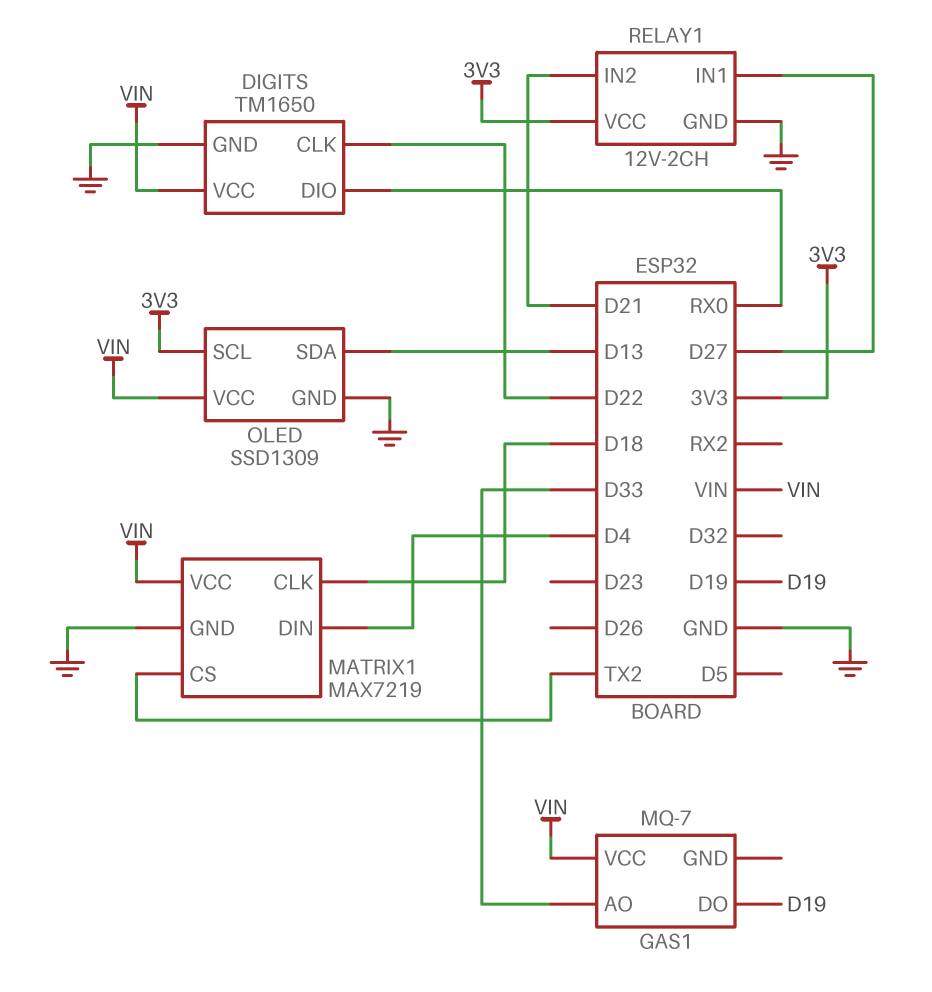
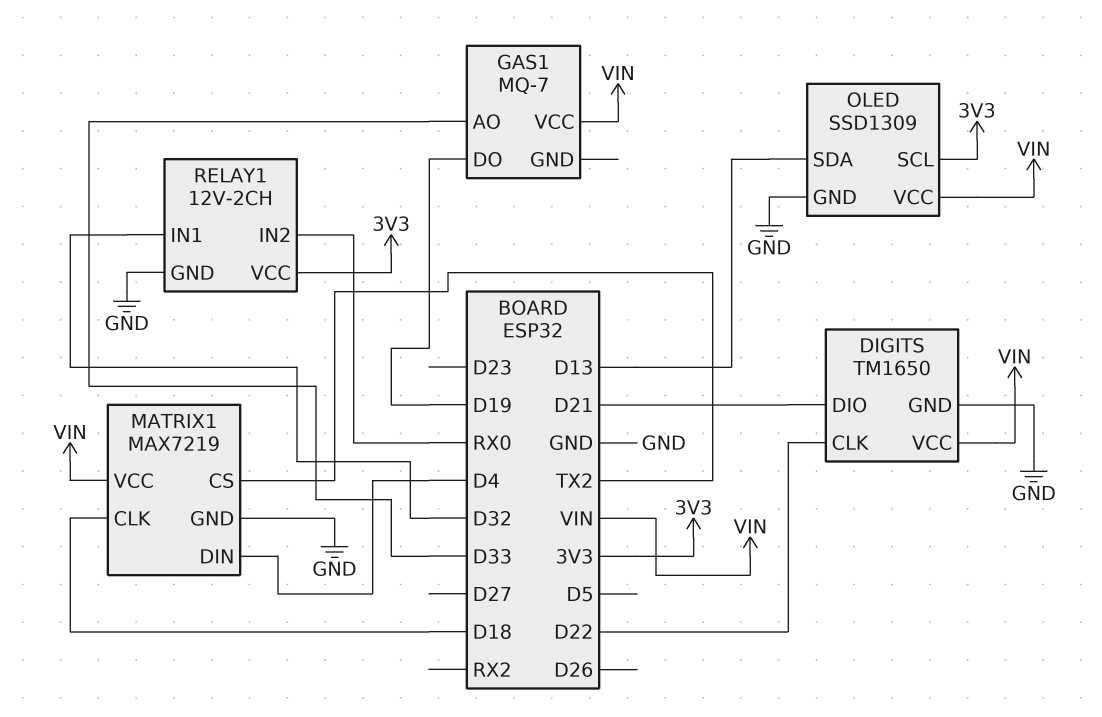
DIGITS pin DIO: RX0 -> D21
RELAY1 pin IN1: D27 -> D32
RELAY1 pin IN2: D21 -> RX0

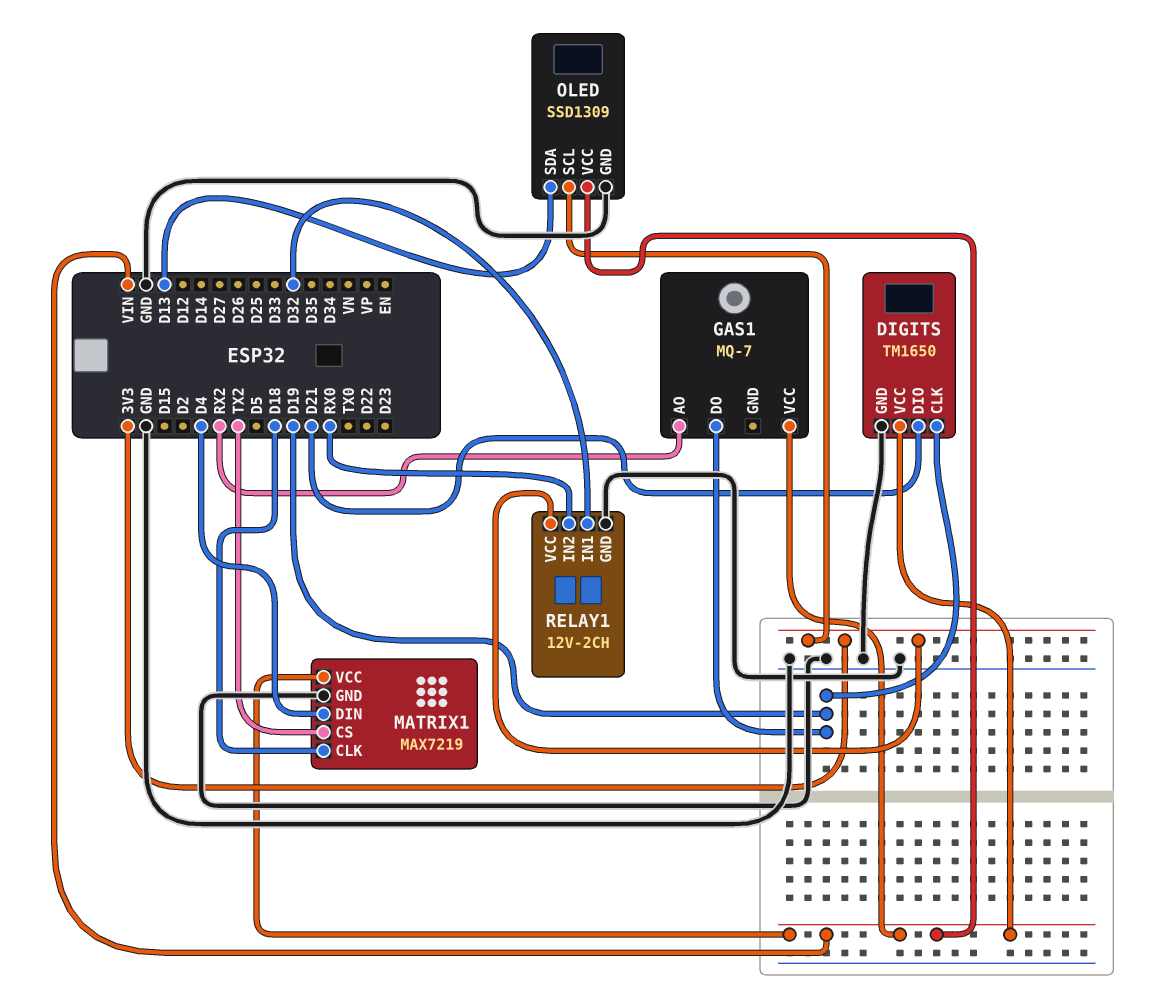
DIGITS pin CLK: D22 -> D19
GAS1 pin AO: D33 -> RX2

